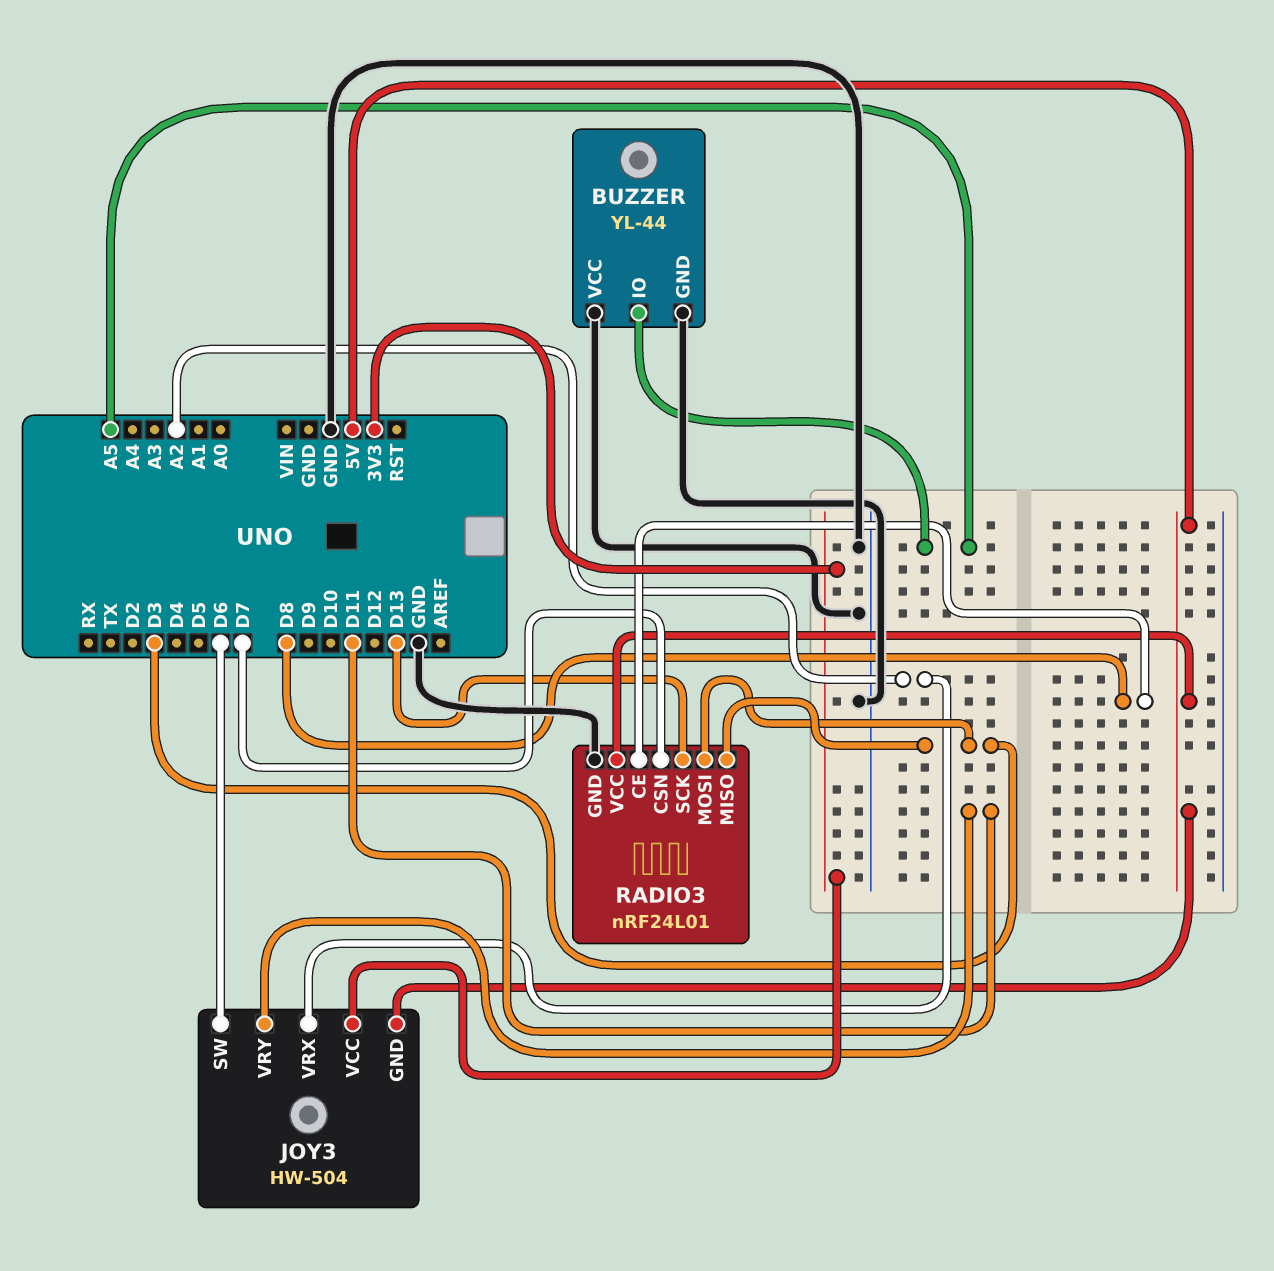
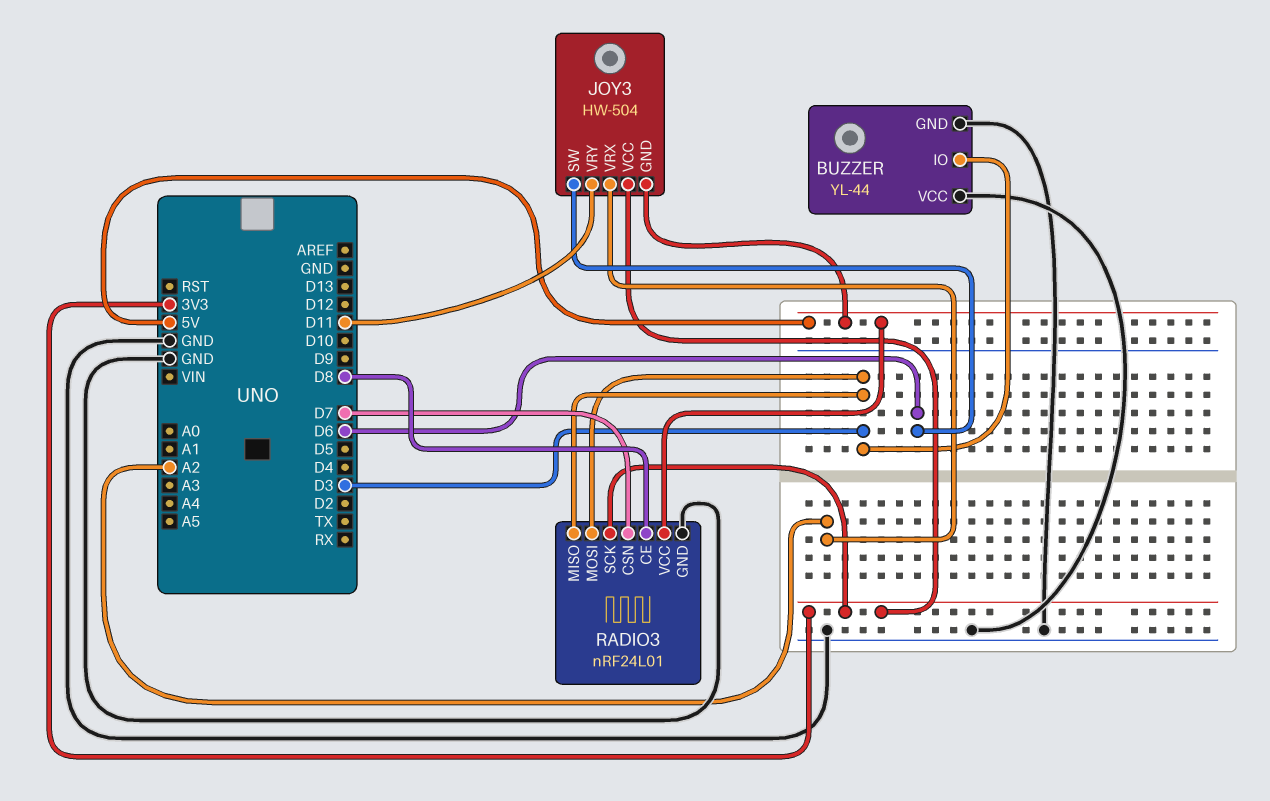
BUZZER pin IO: A5 -> D3
RADIO3 pin SCK: D13 -> 3V3

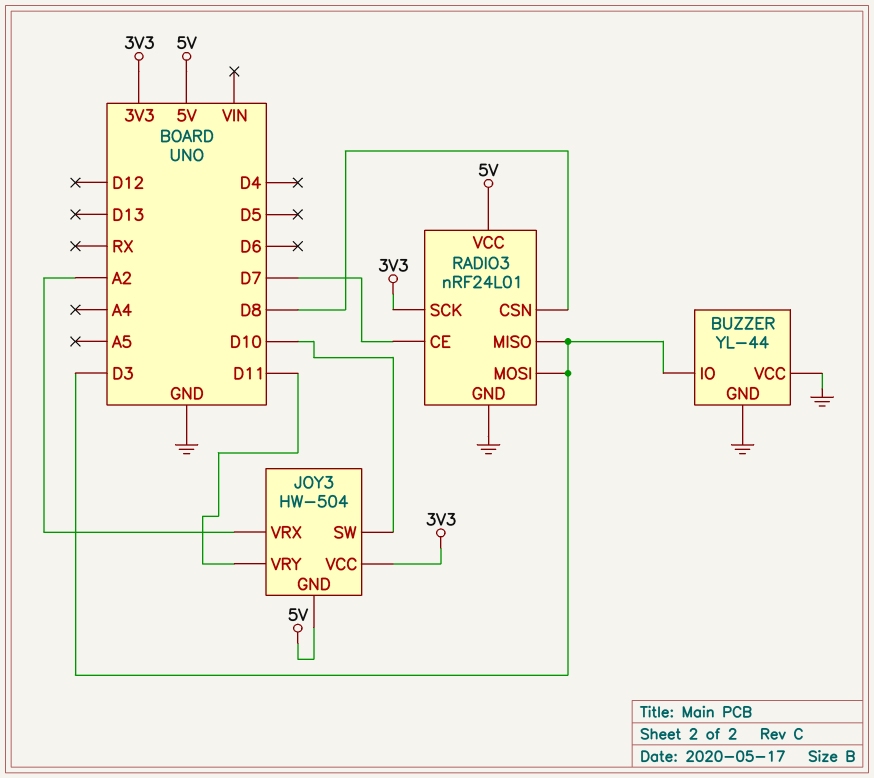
JOY3 pin SW: D6 -> D10
RADIO3 pin CE: D8 -> D7
RADIO3 pin CSN: D7 -> D8

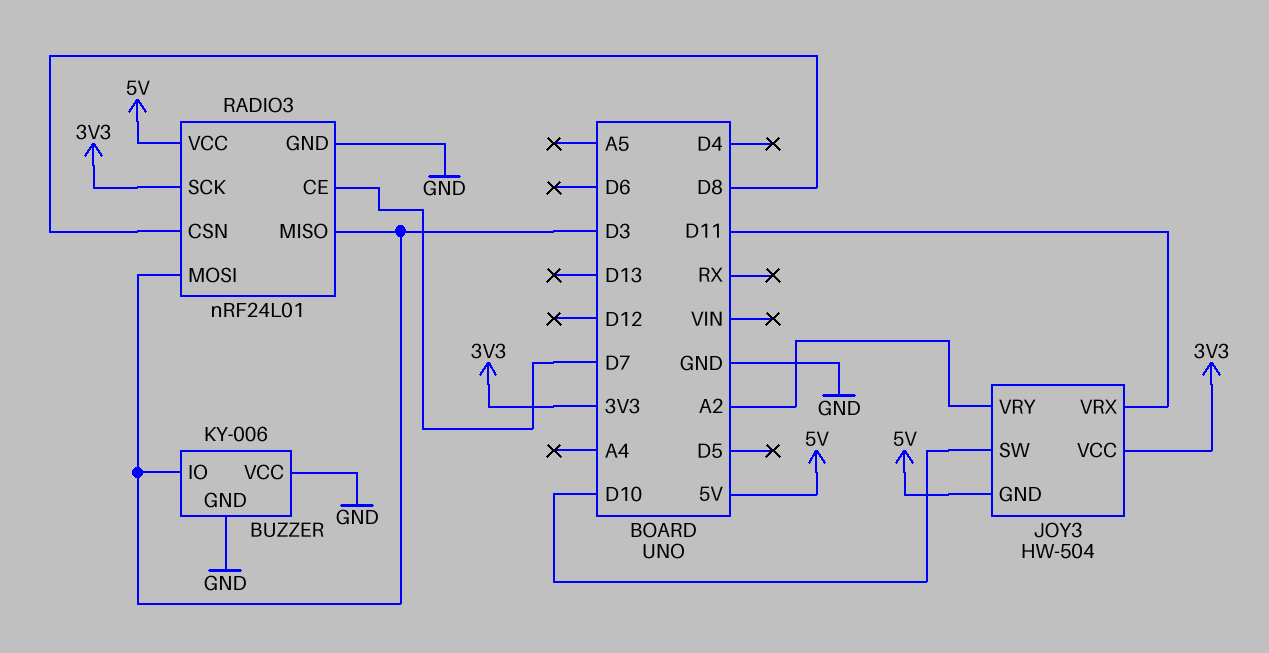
BUZZER: YL-44 -> KY-006
JOY3 pin VRX: A2 -> D11
JOY3 pin VRY: D11 -> A2

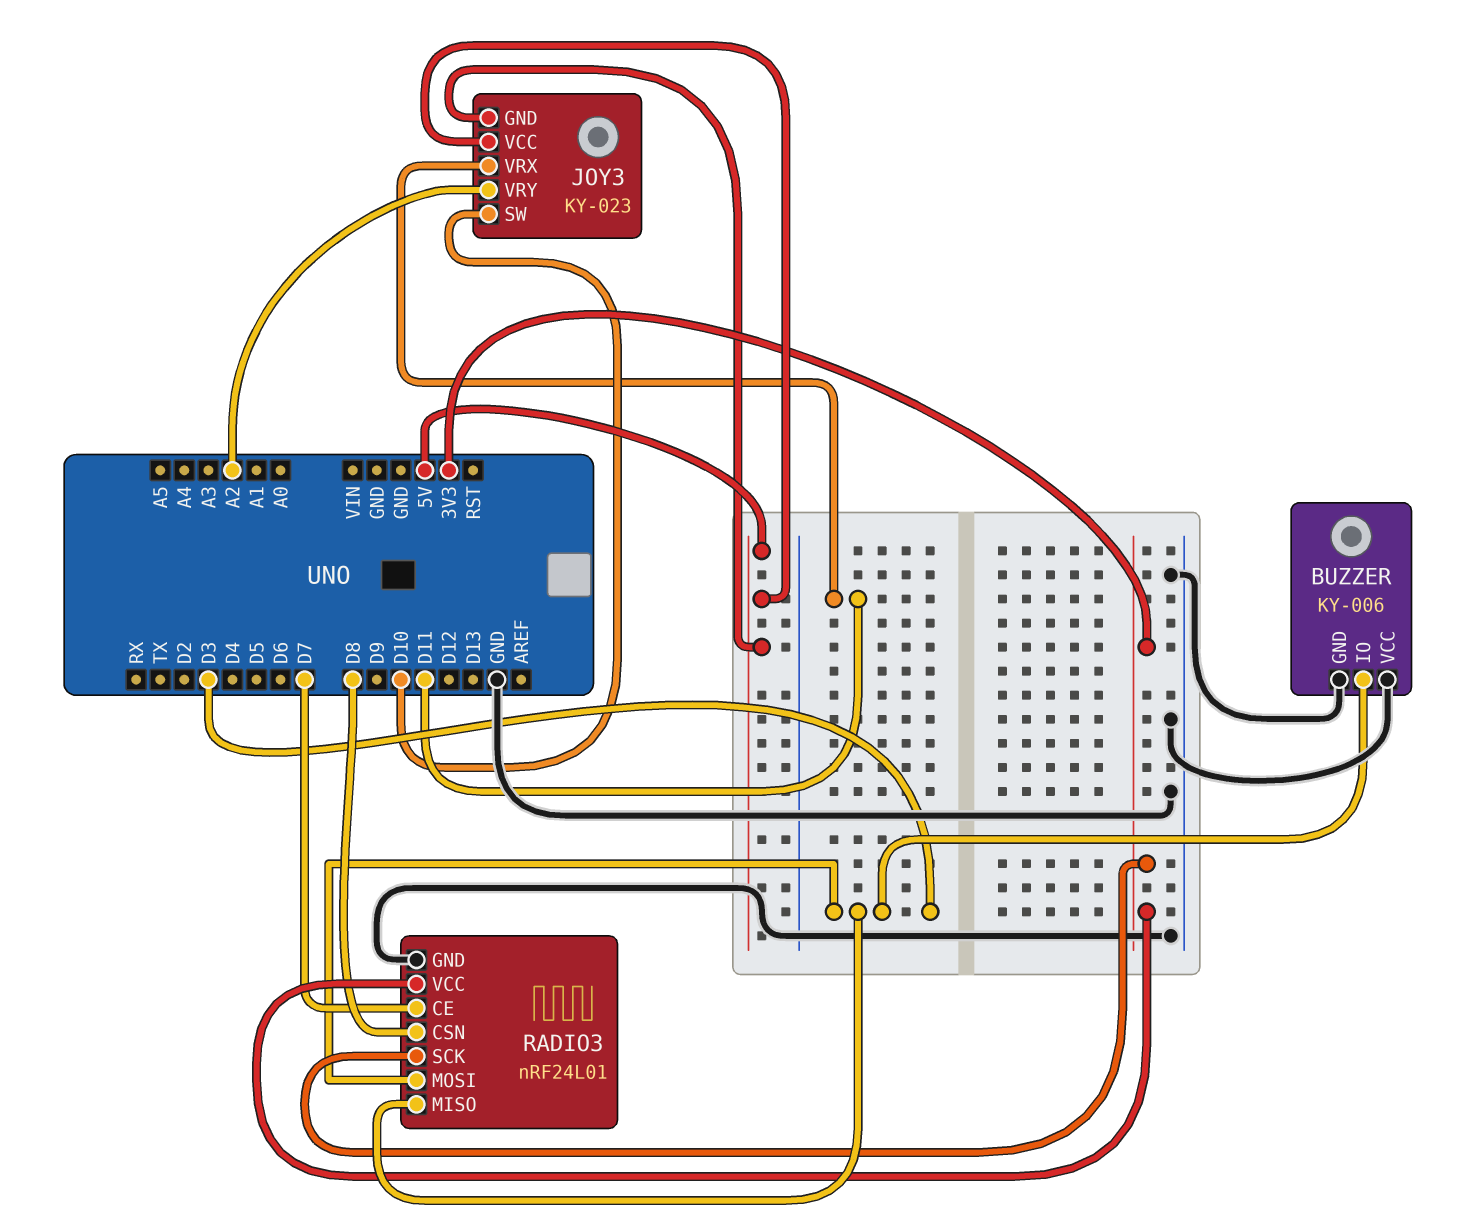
JOY3: HW-504 -> KY-023
JOY3 pin VCC: 3V3 -> 5V
RADIO3 pin VCC: 5V -> 3V3

